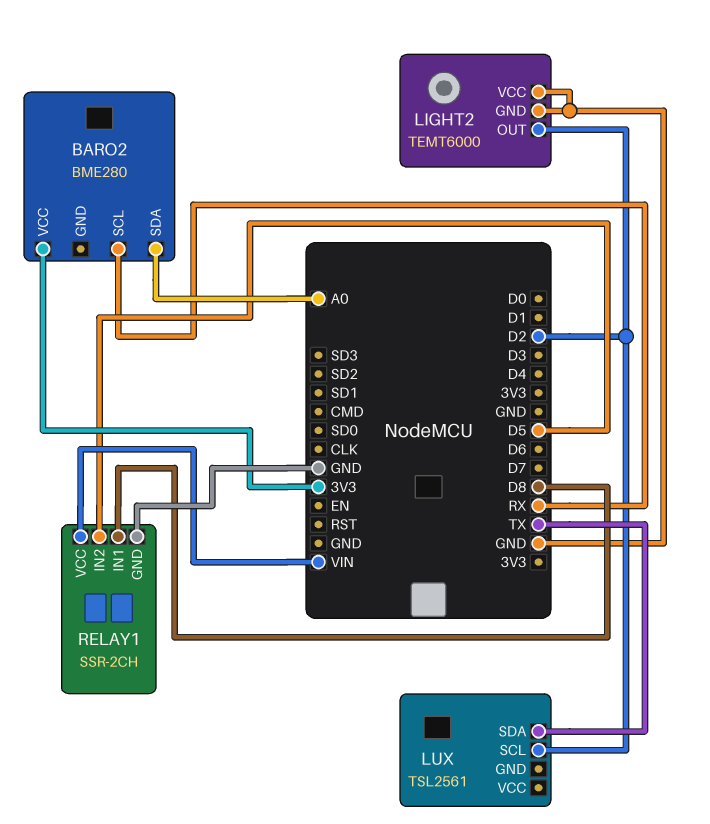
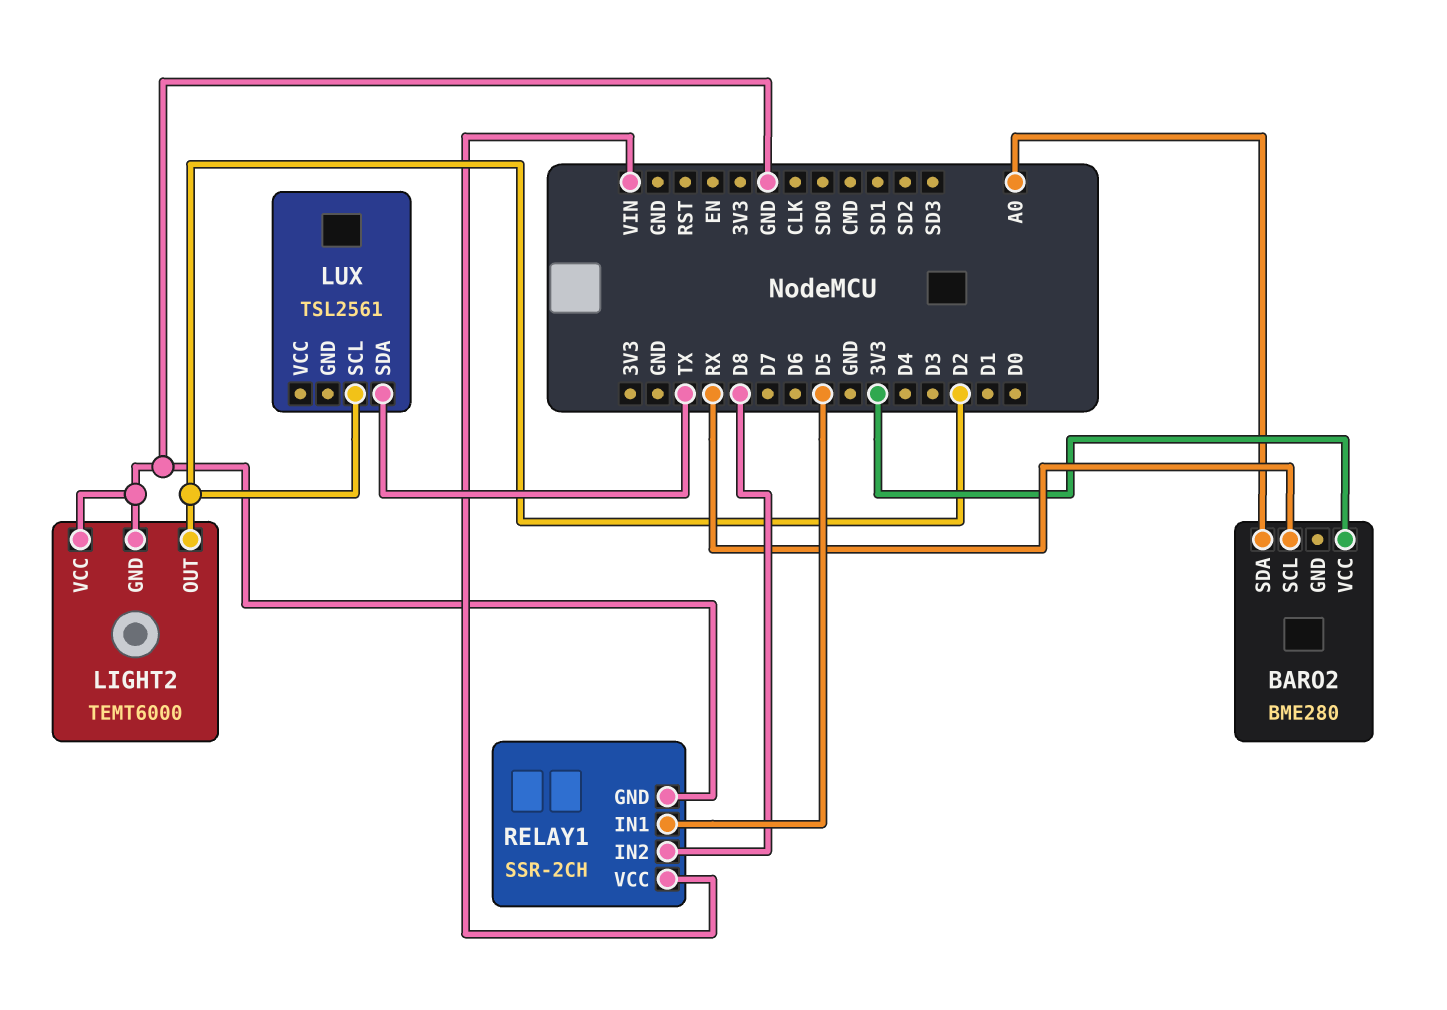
RELAY1 pin IN1: D8 -> D5
RELAY1 pin IN2: D5 -> D8

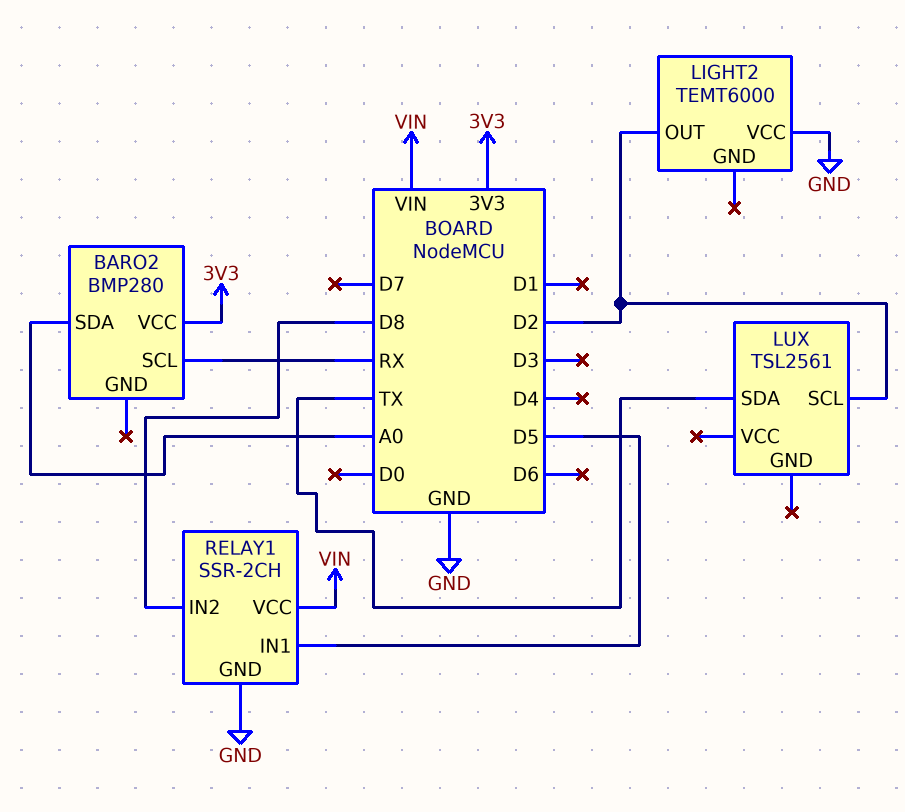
BARO2: BME280 -> BMP280
LIGHT2 pin GND: GND -> none

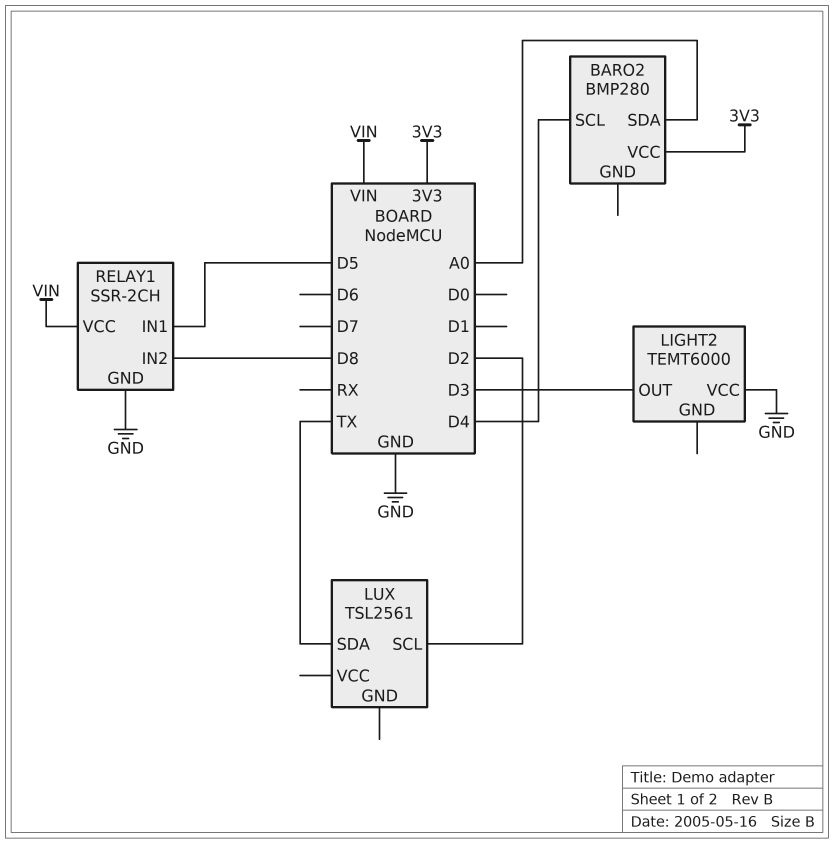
BARO2 pin SCL: RX -> D4
LIGHT2 pin OUT: D2 -> D3

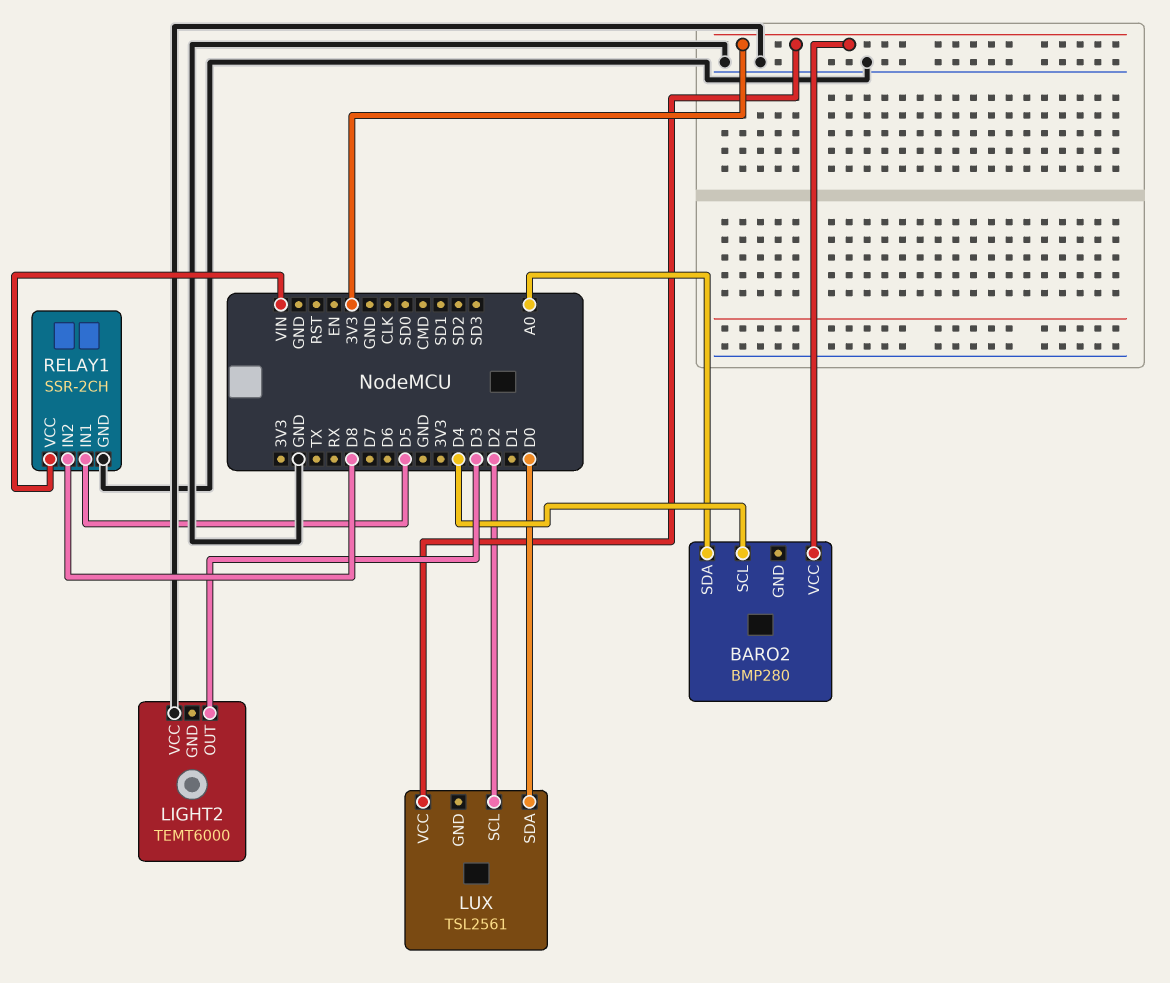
LUX pin SDA: TX -> D0
LUX pin VCC: none -> 3V3

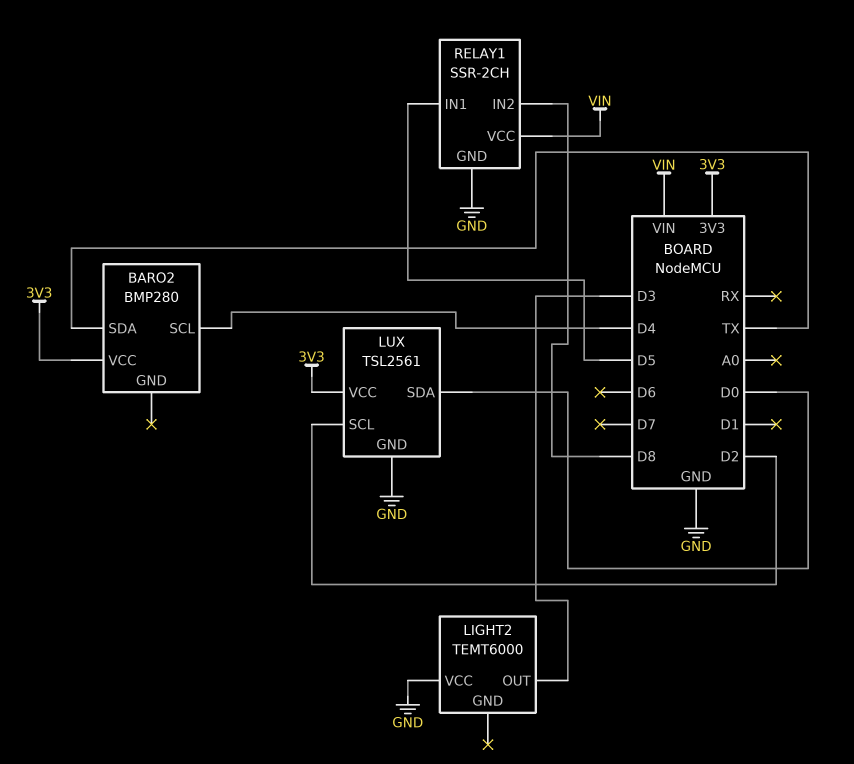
BARO2 pin SDA: A0 -> TX
LUX pin GND: none -> GND

